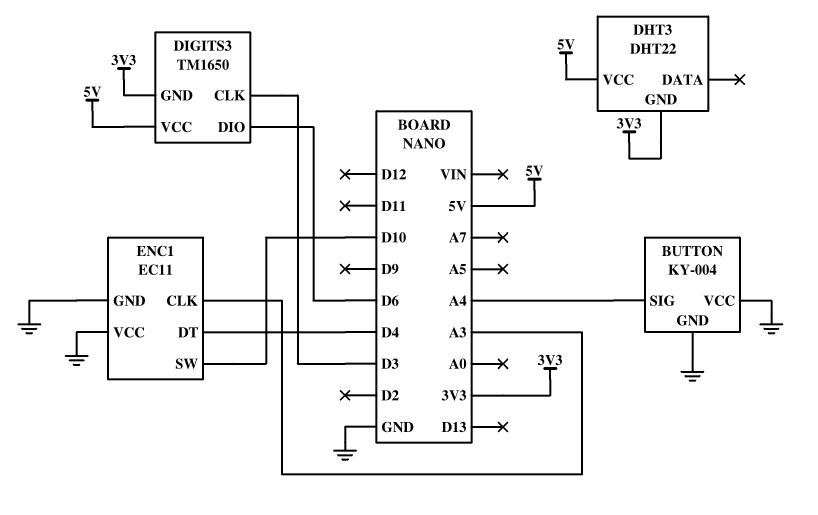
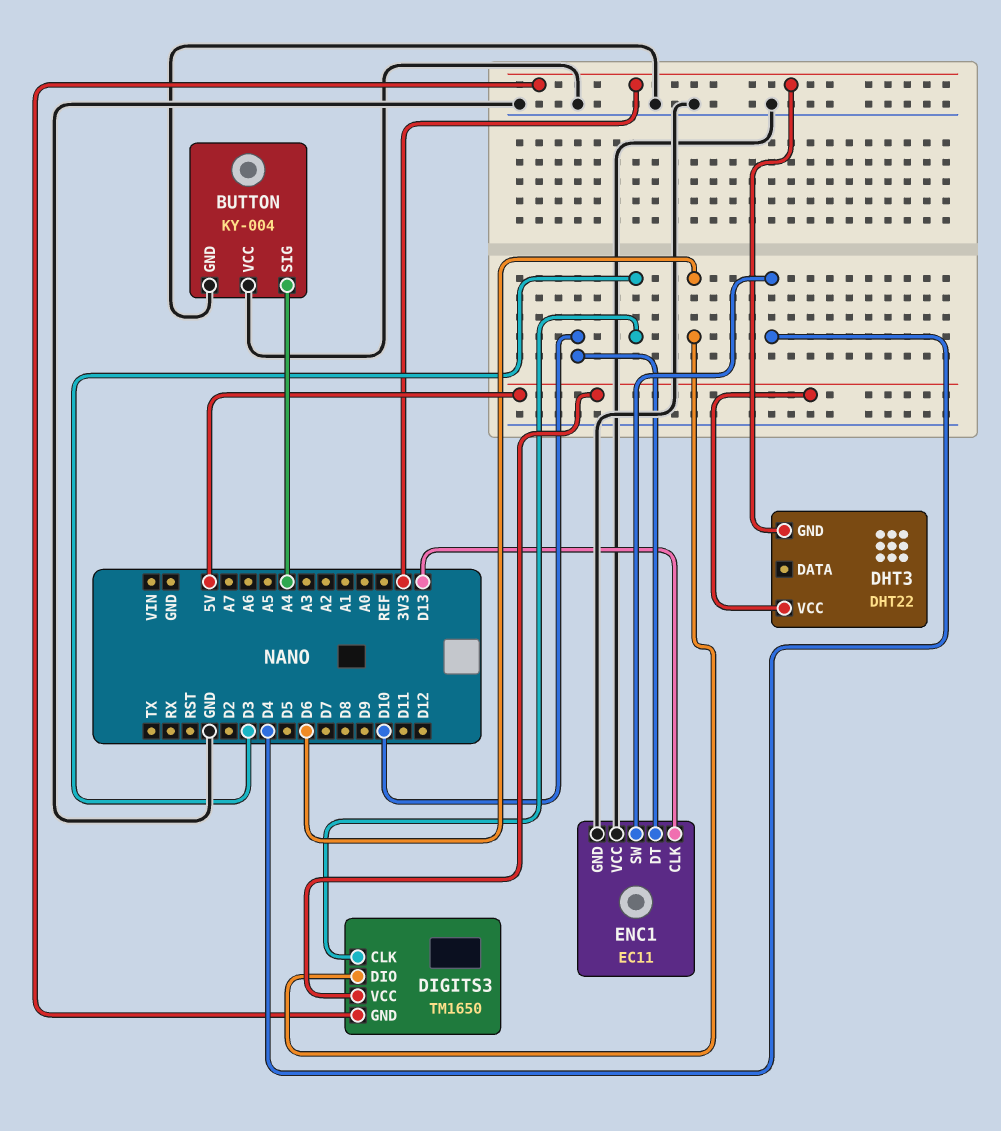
ENC1 pin CLK: A3 -> D13
ENC1 pin DT: D4 -> D10
ENC1 pin SW: D10 -> D4

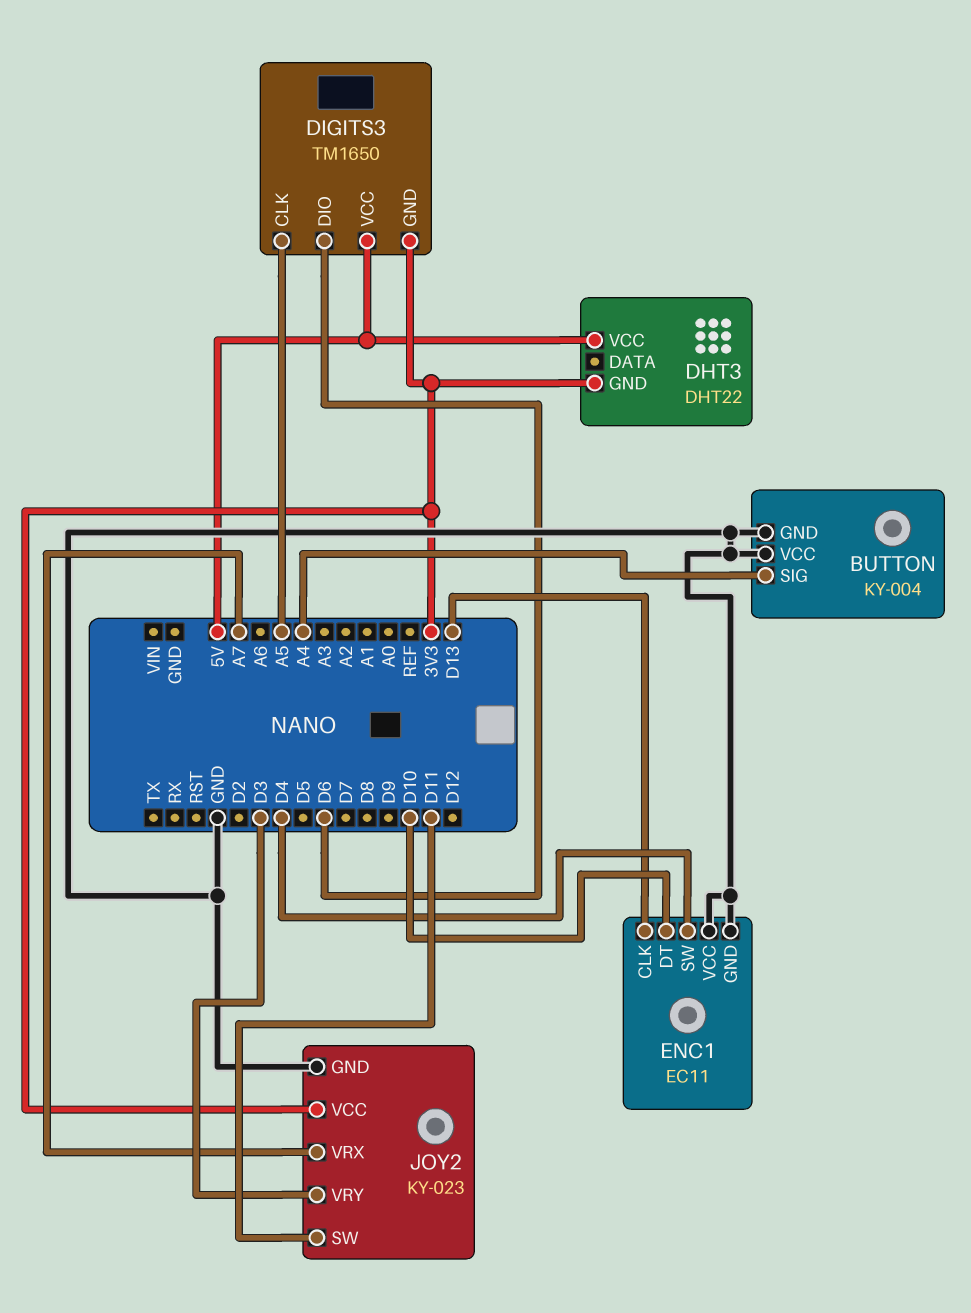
DIGITS3 pin CLK: D3 -> A5
JOY2: none -> KY-023
JOY2 pin GND: none -> GND
JOY2 pin SW: none -> D11
JOY2 pin VCC: none -> 3V3
JOY2 pin VRX: none -> A7
JOY2 pin VRY: none -> D3

